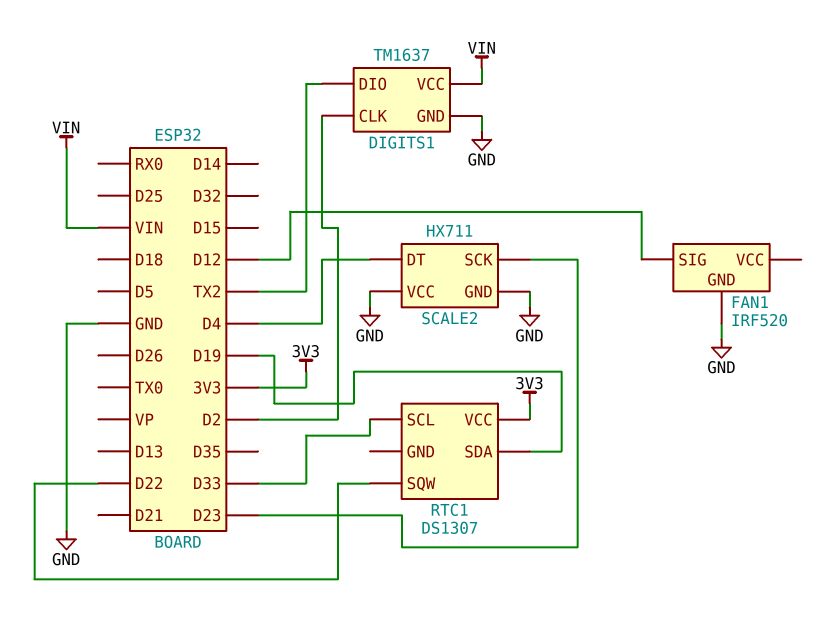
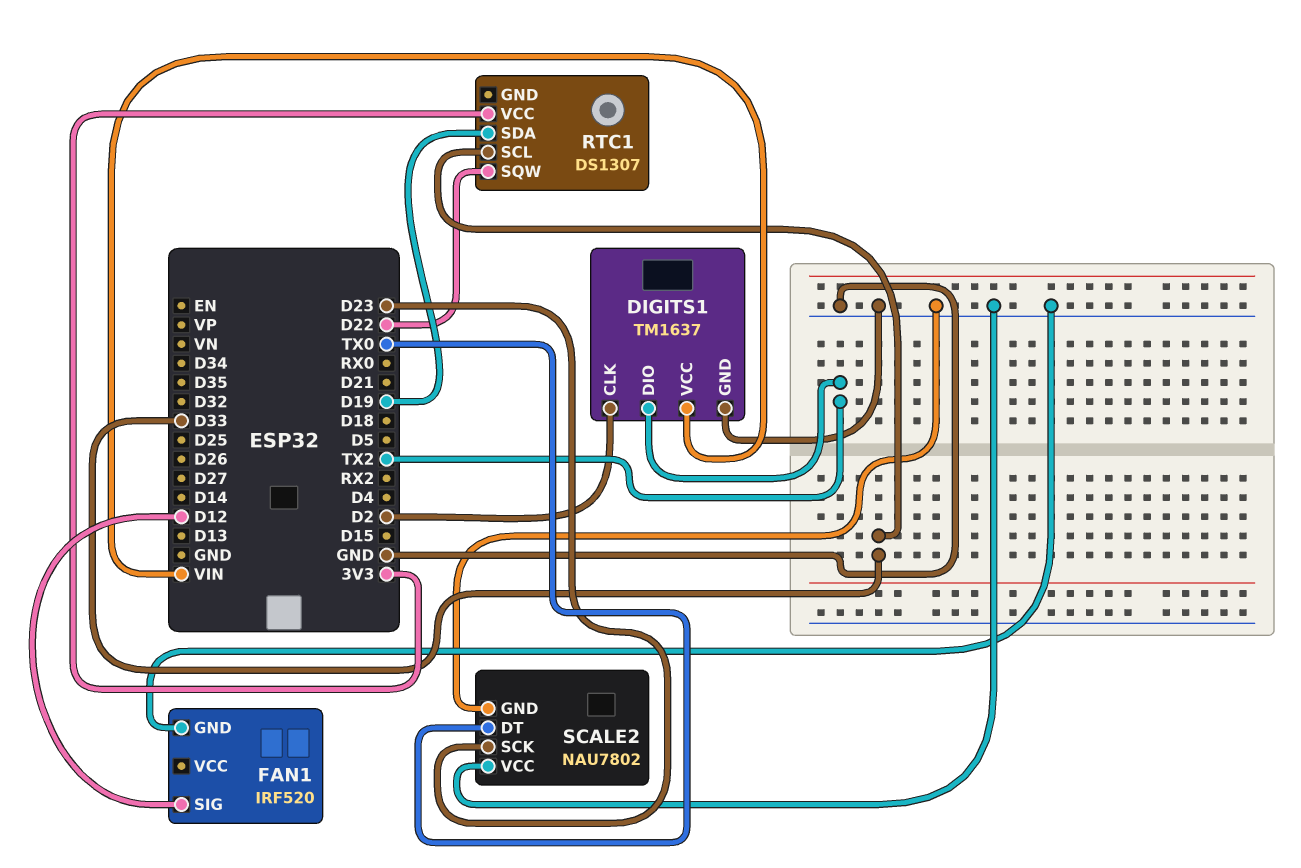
SCALE2: HX711 -> NAU7802
SCALE2 pin DT: D4 -> TX0

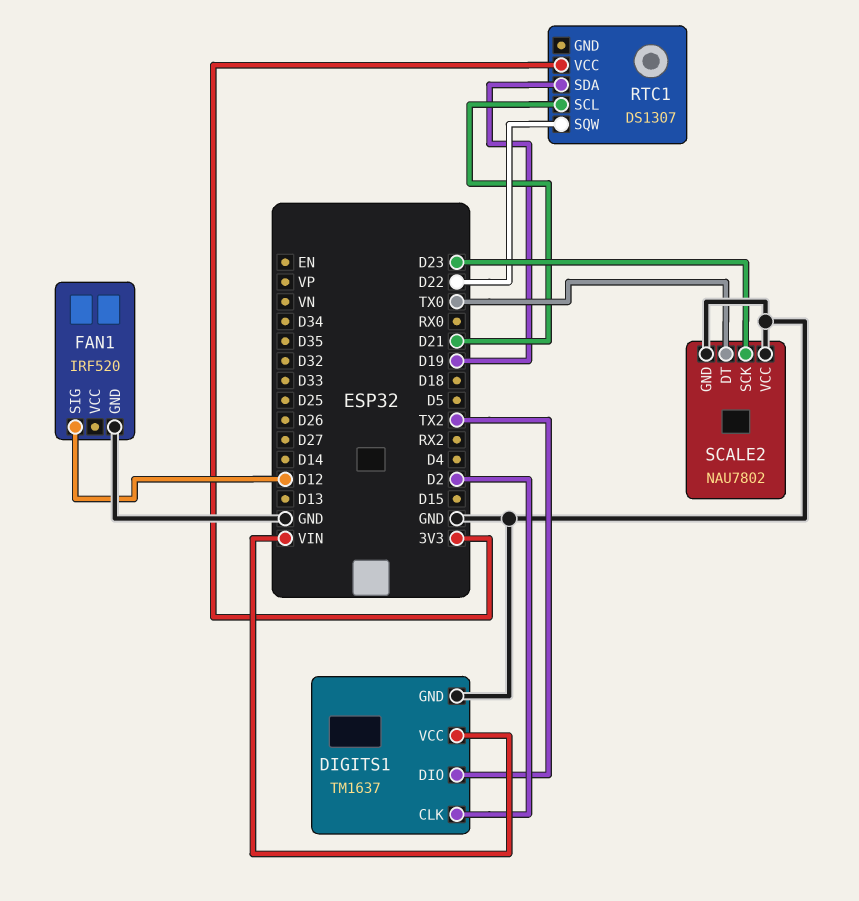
RTC1 pin SCL: D33 -> D21

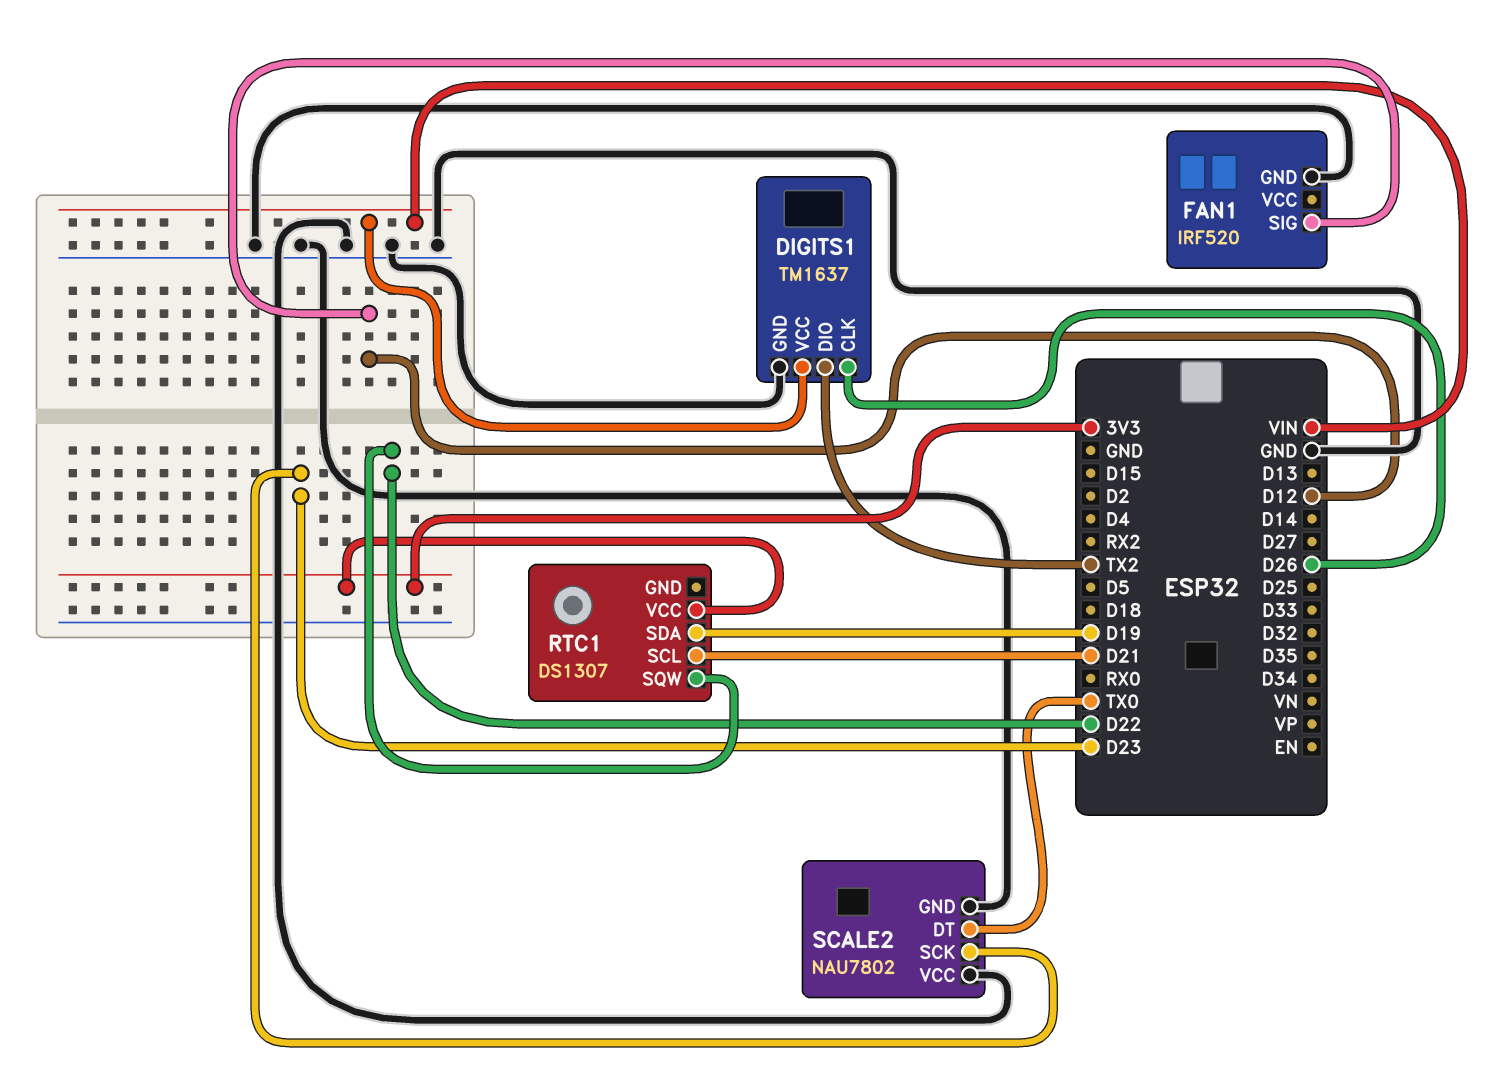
DIGITS1 pin CLK: D2 -> D26

